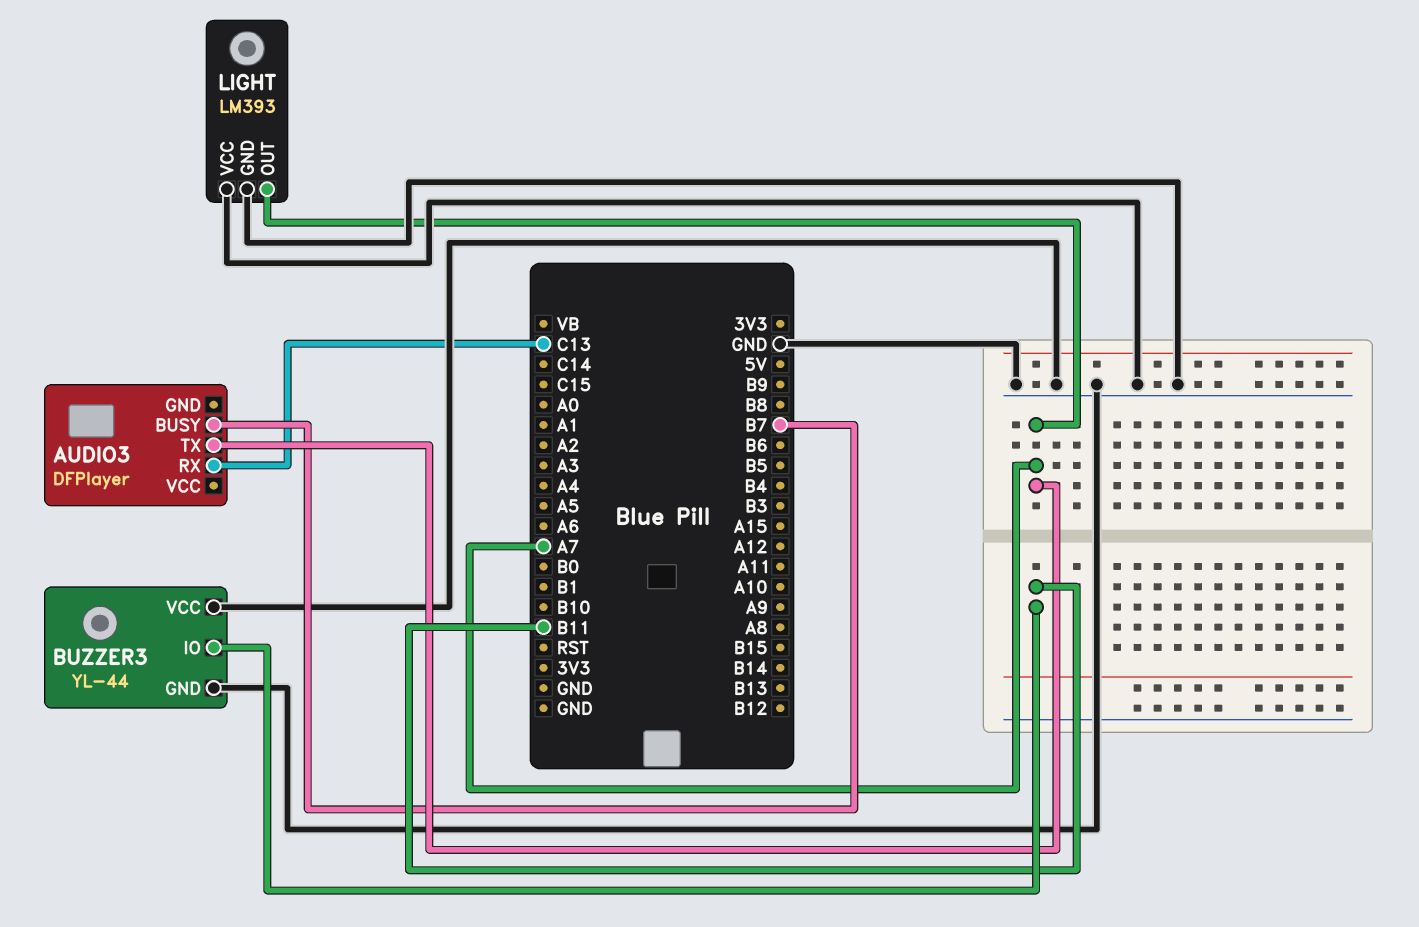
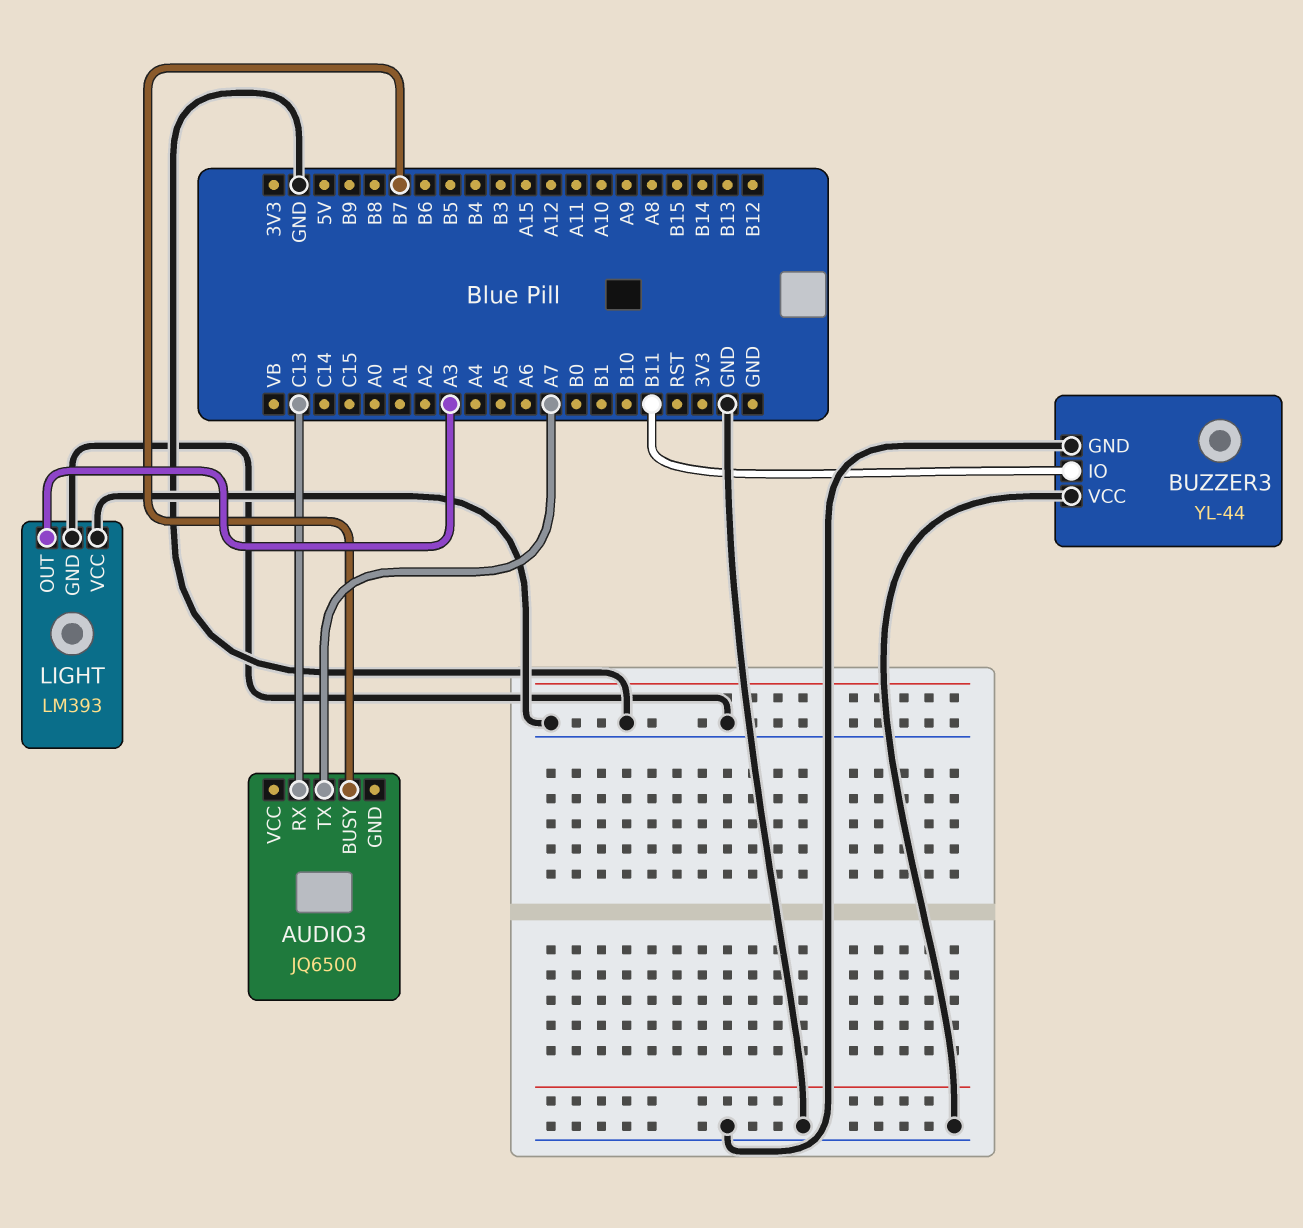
AUDIO3: DFPlayer -> JQ6500
LIGHT pin OUT: A7 -> A3

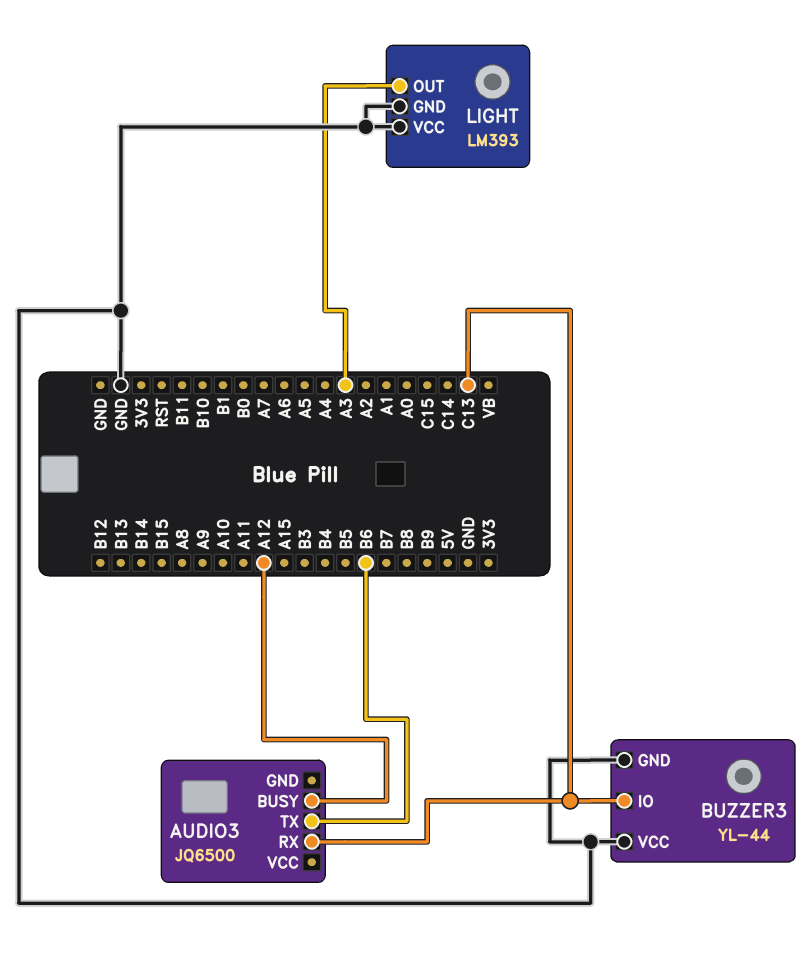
AUDIO3 pin BUSY: B7 -> A12
AUDIO3 pin TX: A7 -> B6
BUZZER3 pin IO: B11 -> C13

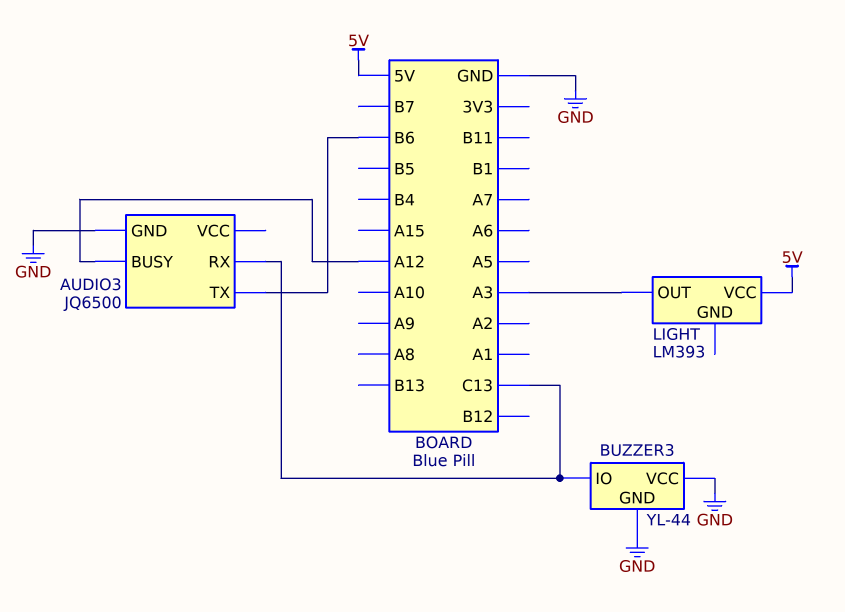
AUDIO3 pin GND: none -> GND
LIGHT pin GND: GND -> none
LIGHT pin VCC: GND -> 5V

